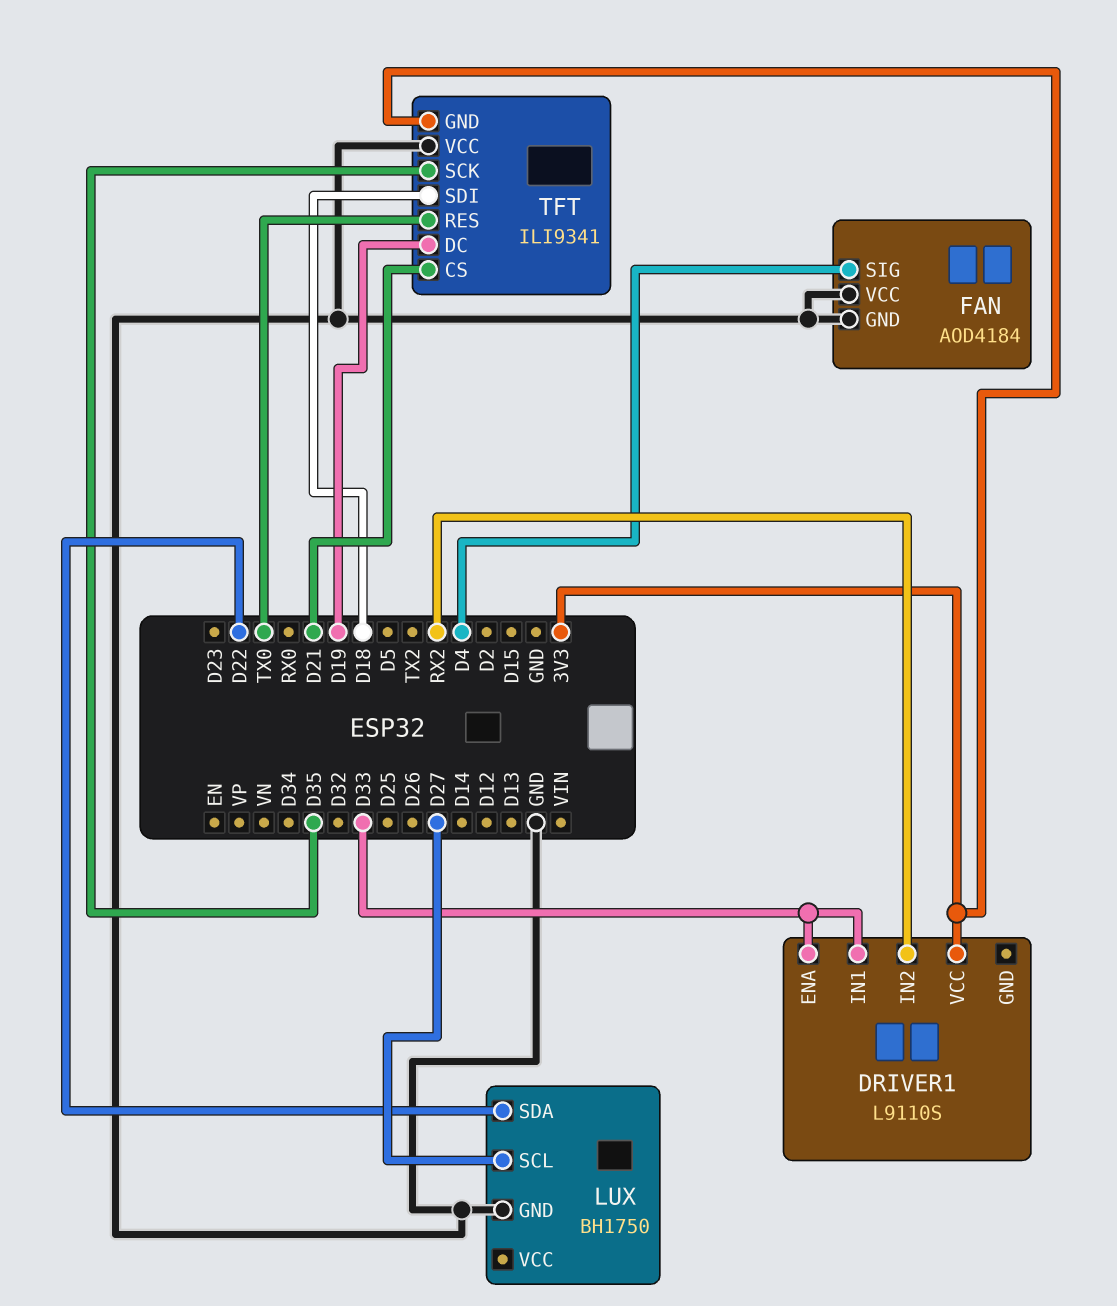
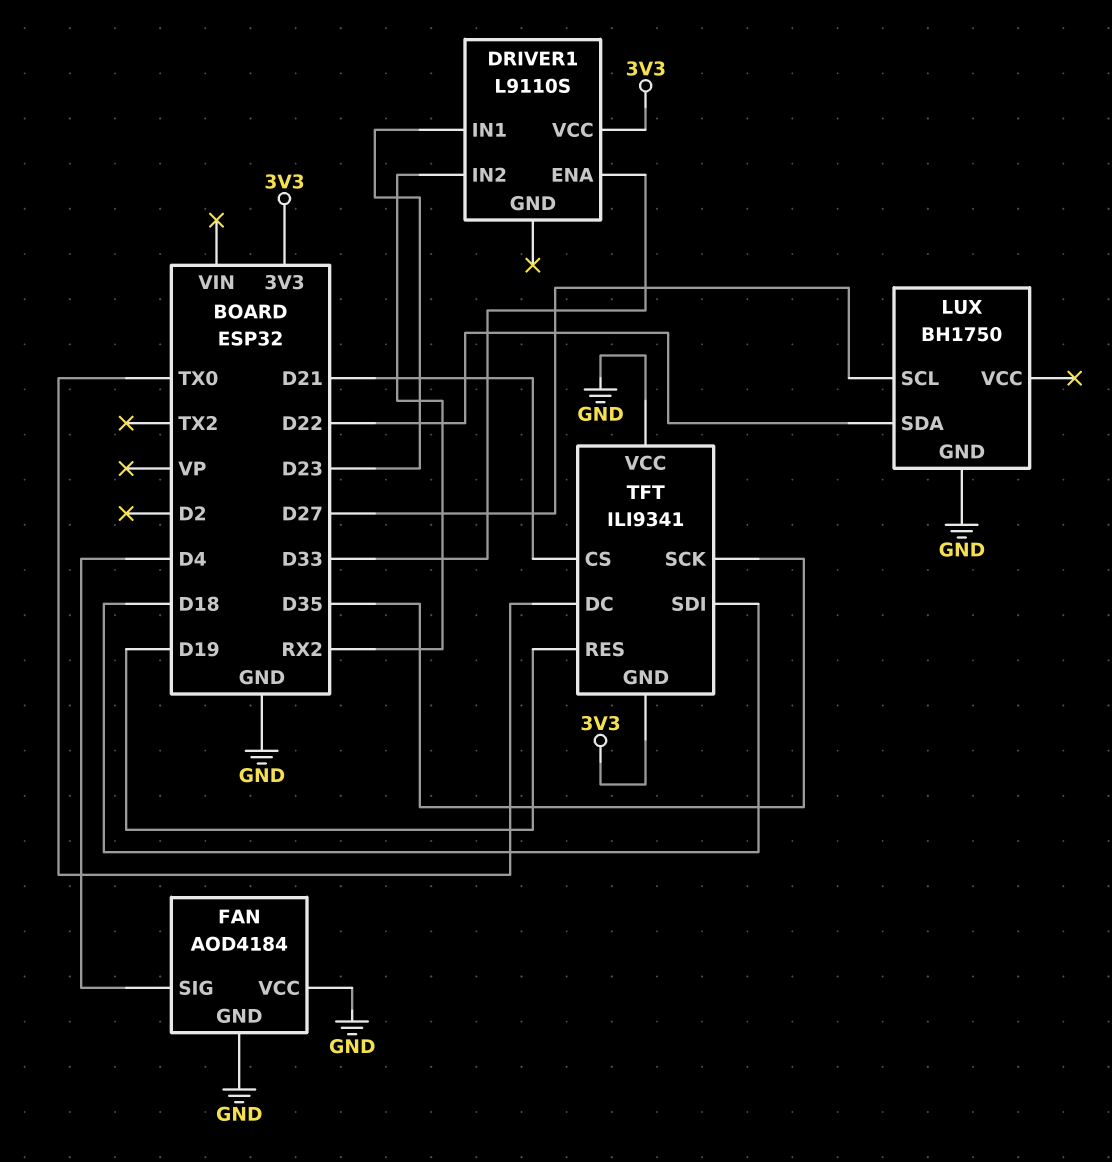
DRIVER1 pin IN1: D33 -> D23
TFT pin DC: D19 -> TX0
TFT pin RES: TX0 -> D19

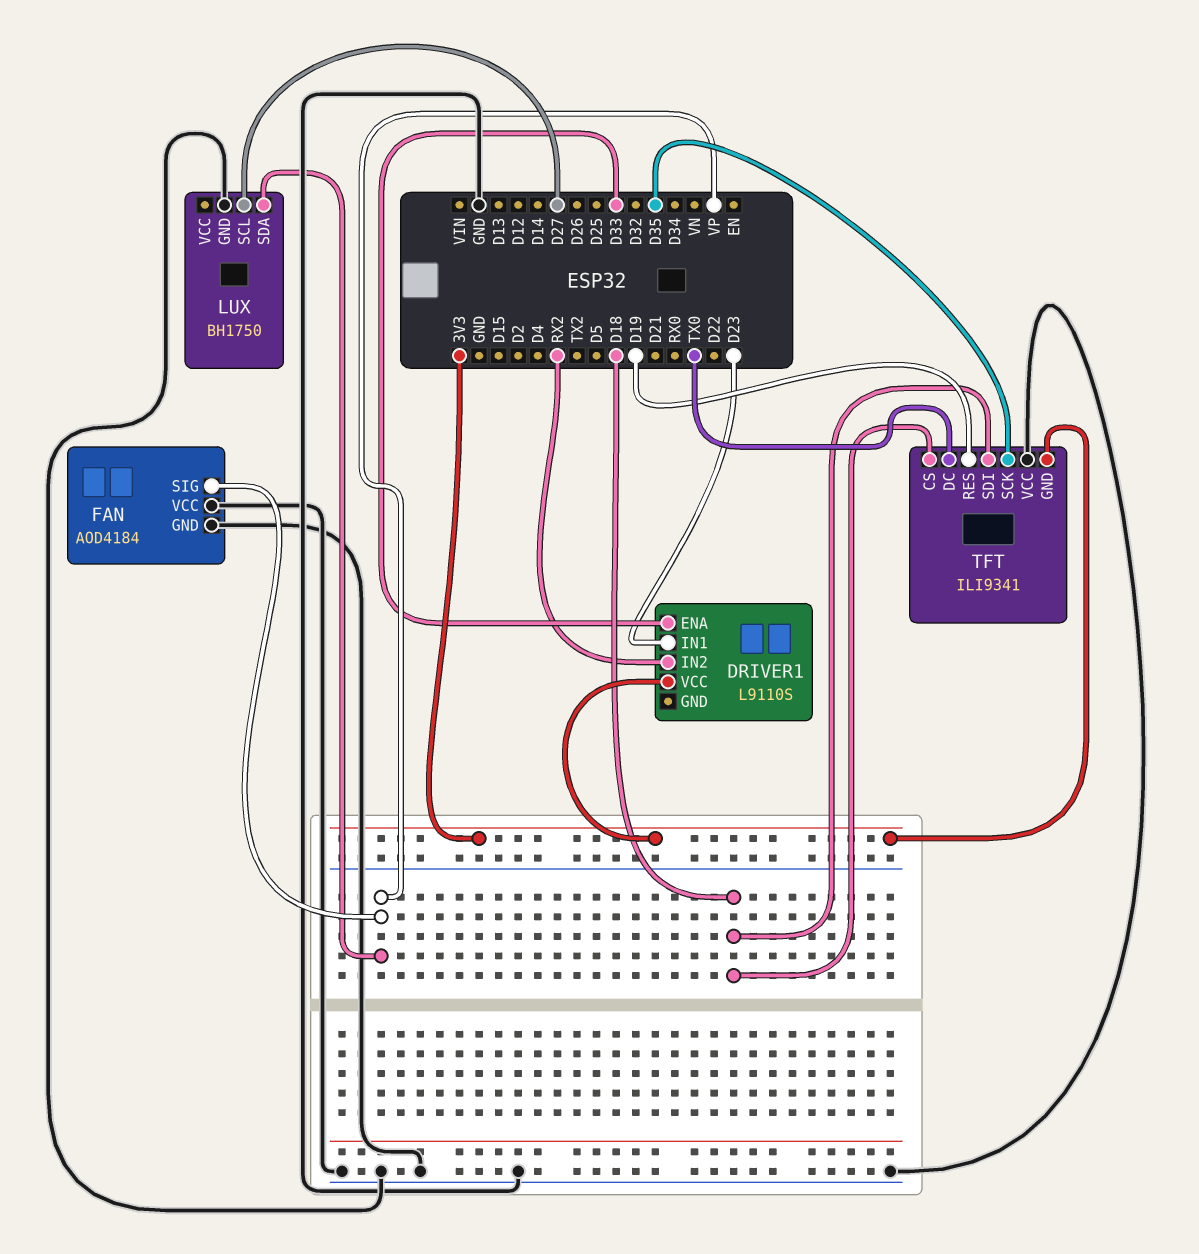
FAN pin SIG: D4 -> VP
LUX pin SDA: D22 -> VP
TFT pin CS: D21 -> D18

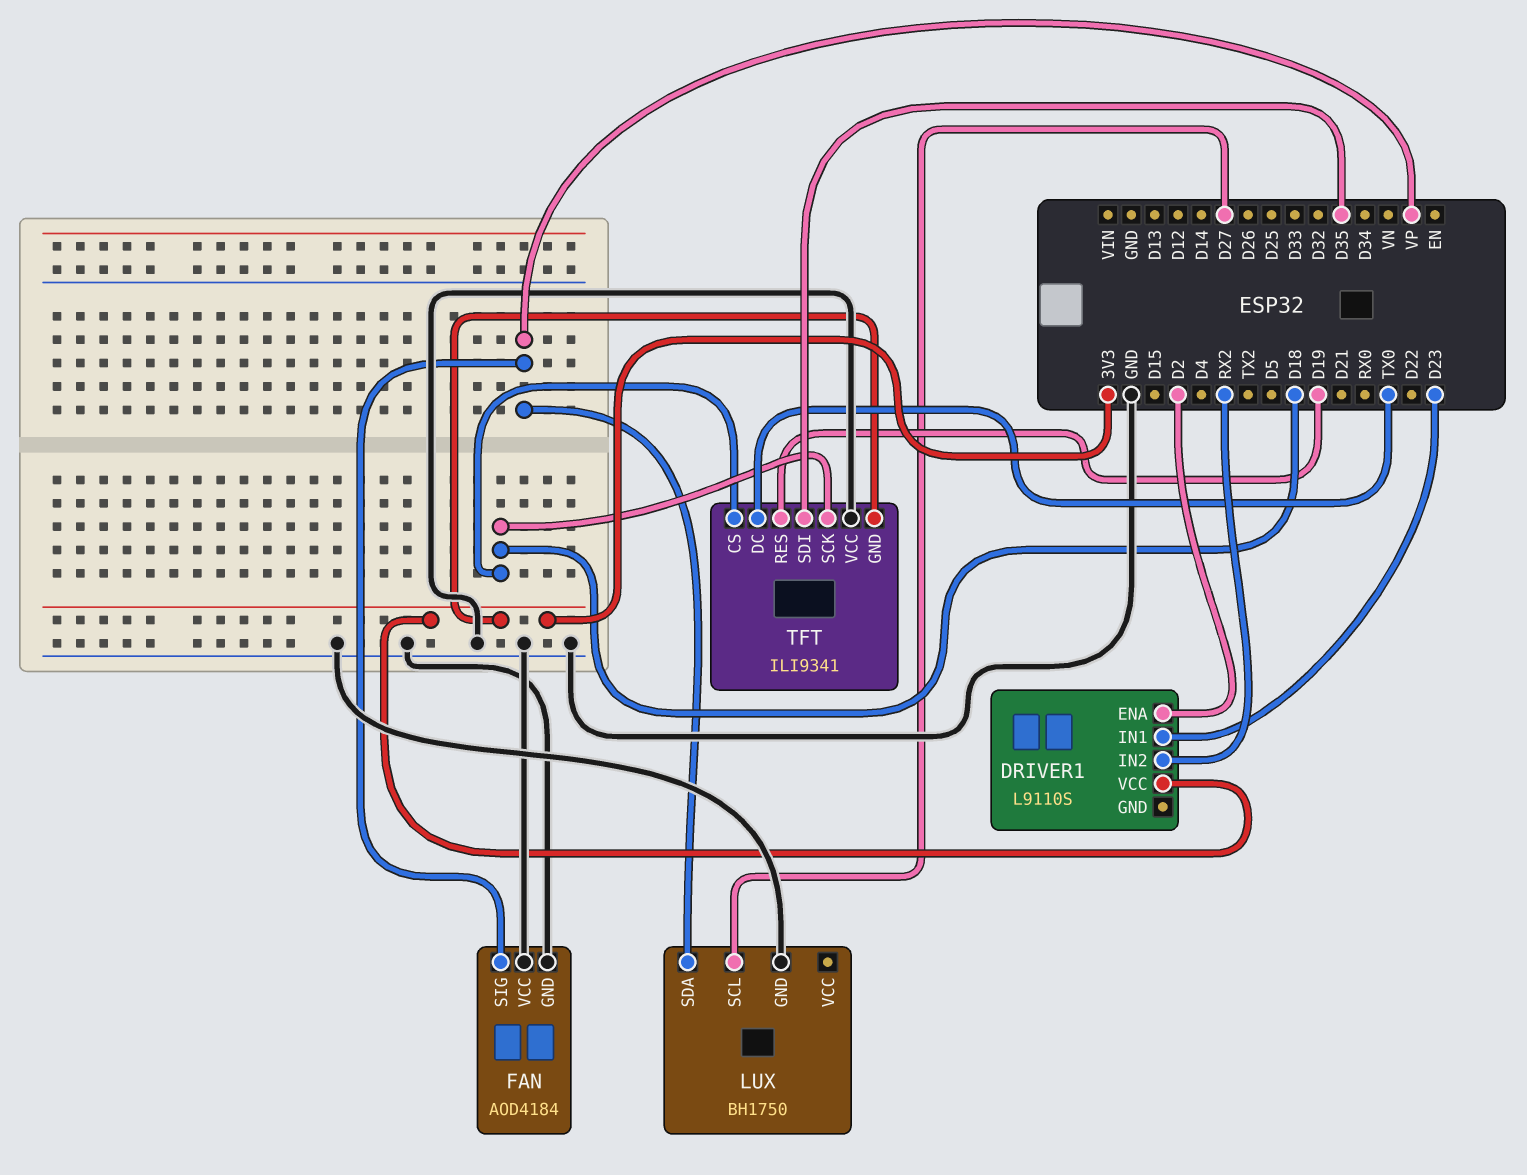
DRIVER1 pin ENA: D33 -> D2
TFT pin SCK: D35 -> D18
TFT pin SDI: D18 -> D35

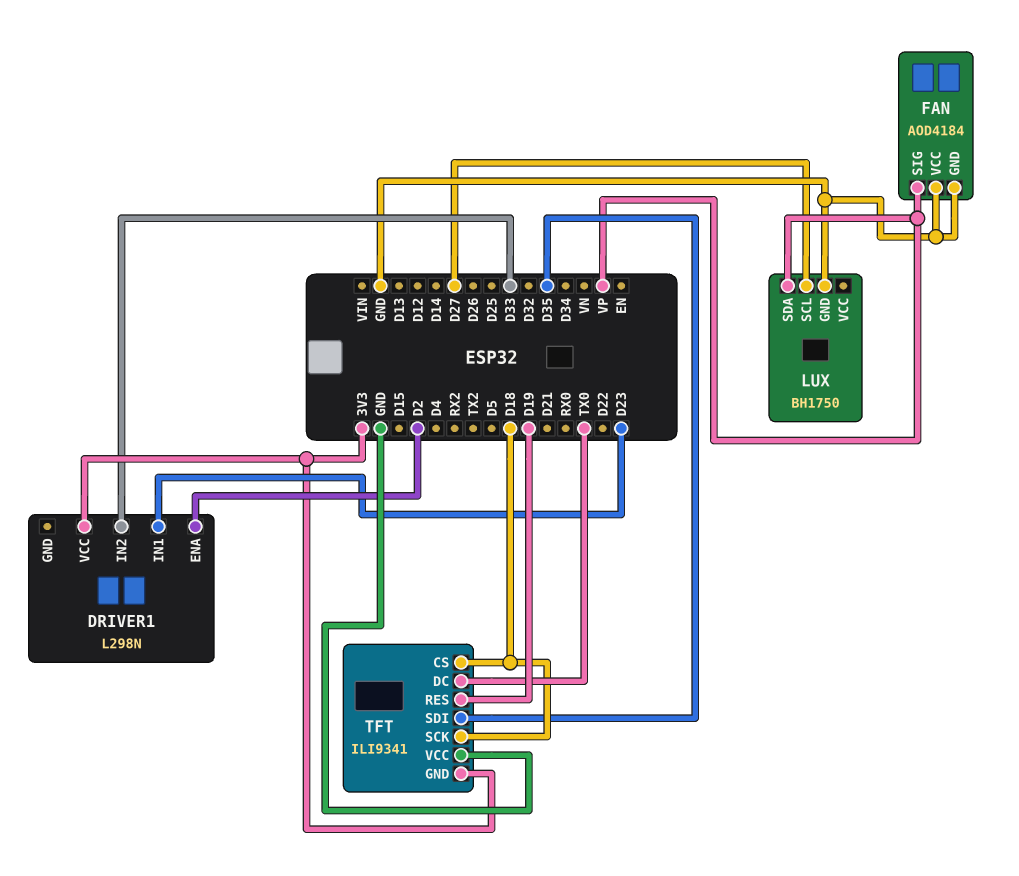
DRIVER1: L9110S -> L298N
DRIVER1 pin IN2: RX2 -> D33

